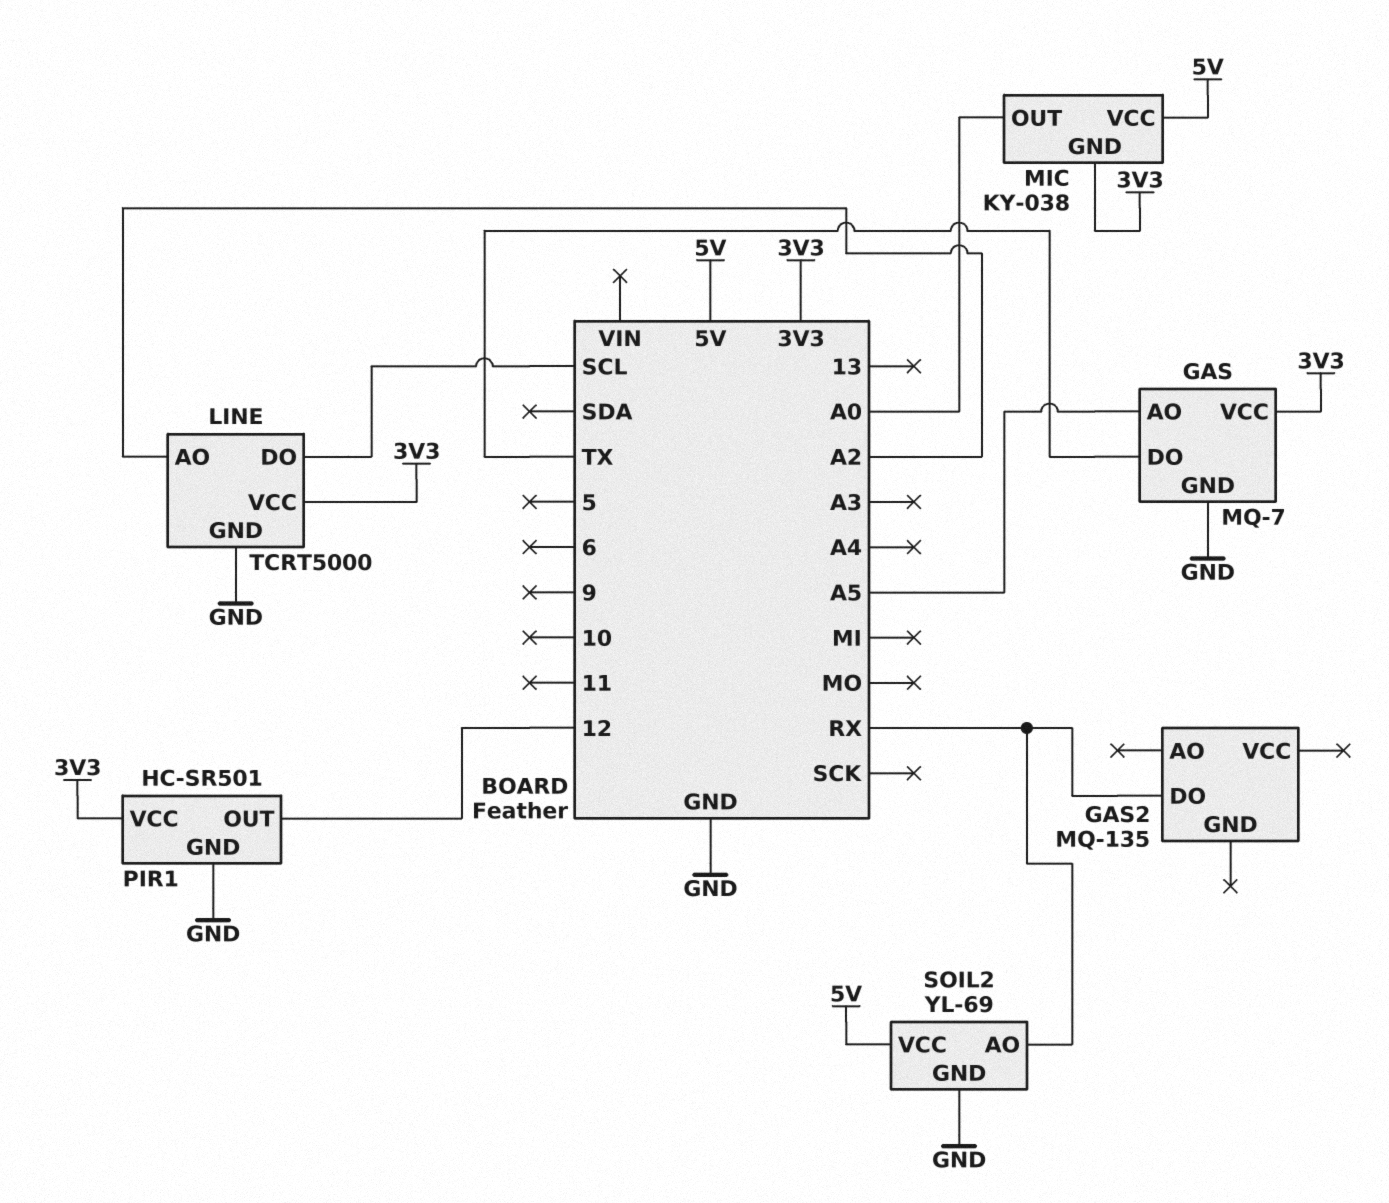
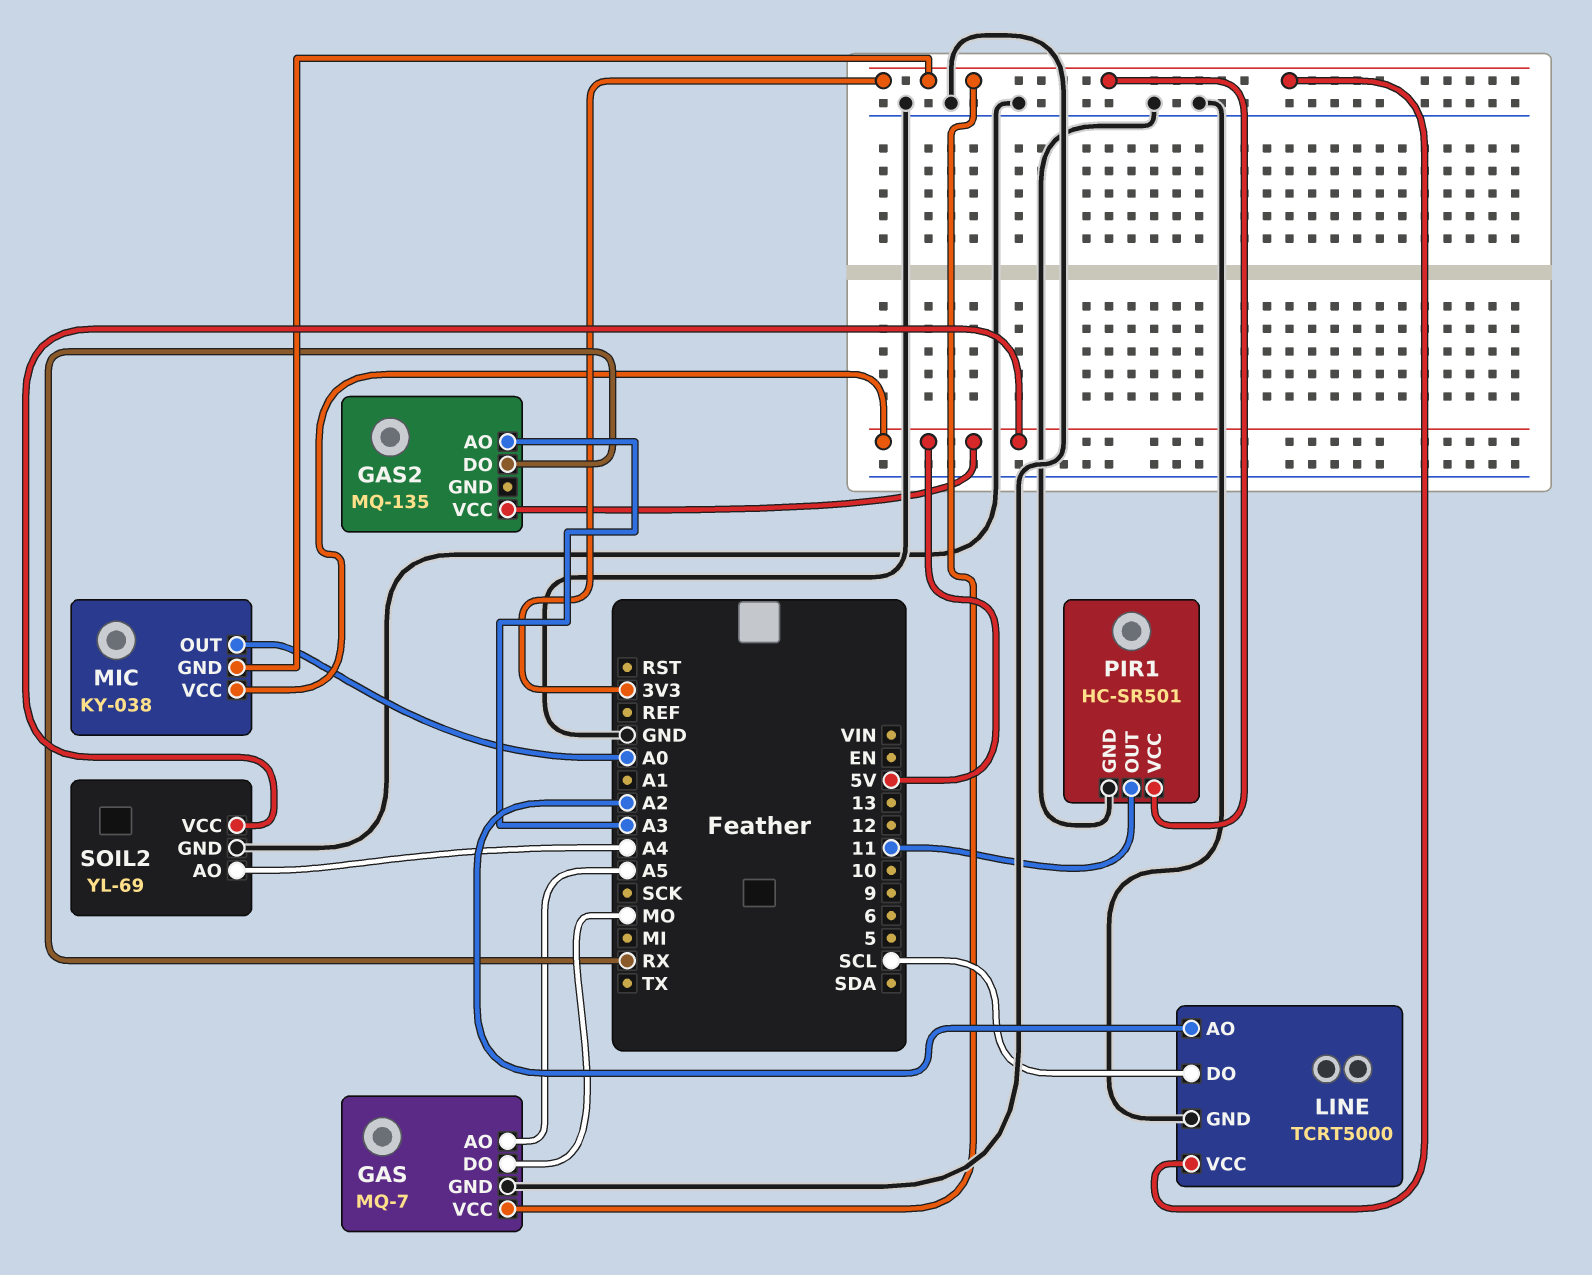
GAS pin DO: TX -> MO
GAS2 pin AO: none -> A3
GAS2 pin VCC: none -> 5V
PIR1 pin OUT: 12 -> 11
SOIL2 pin AO: RX -> A4

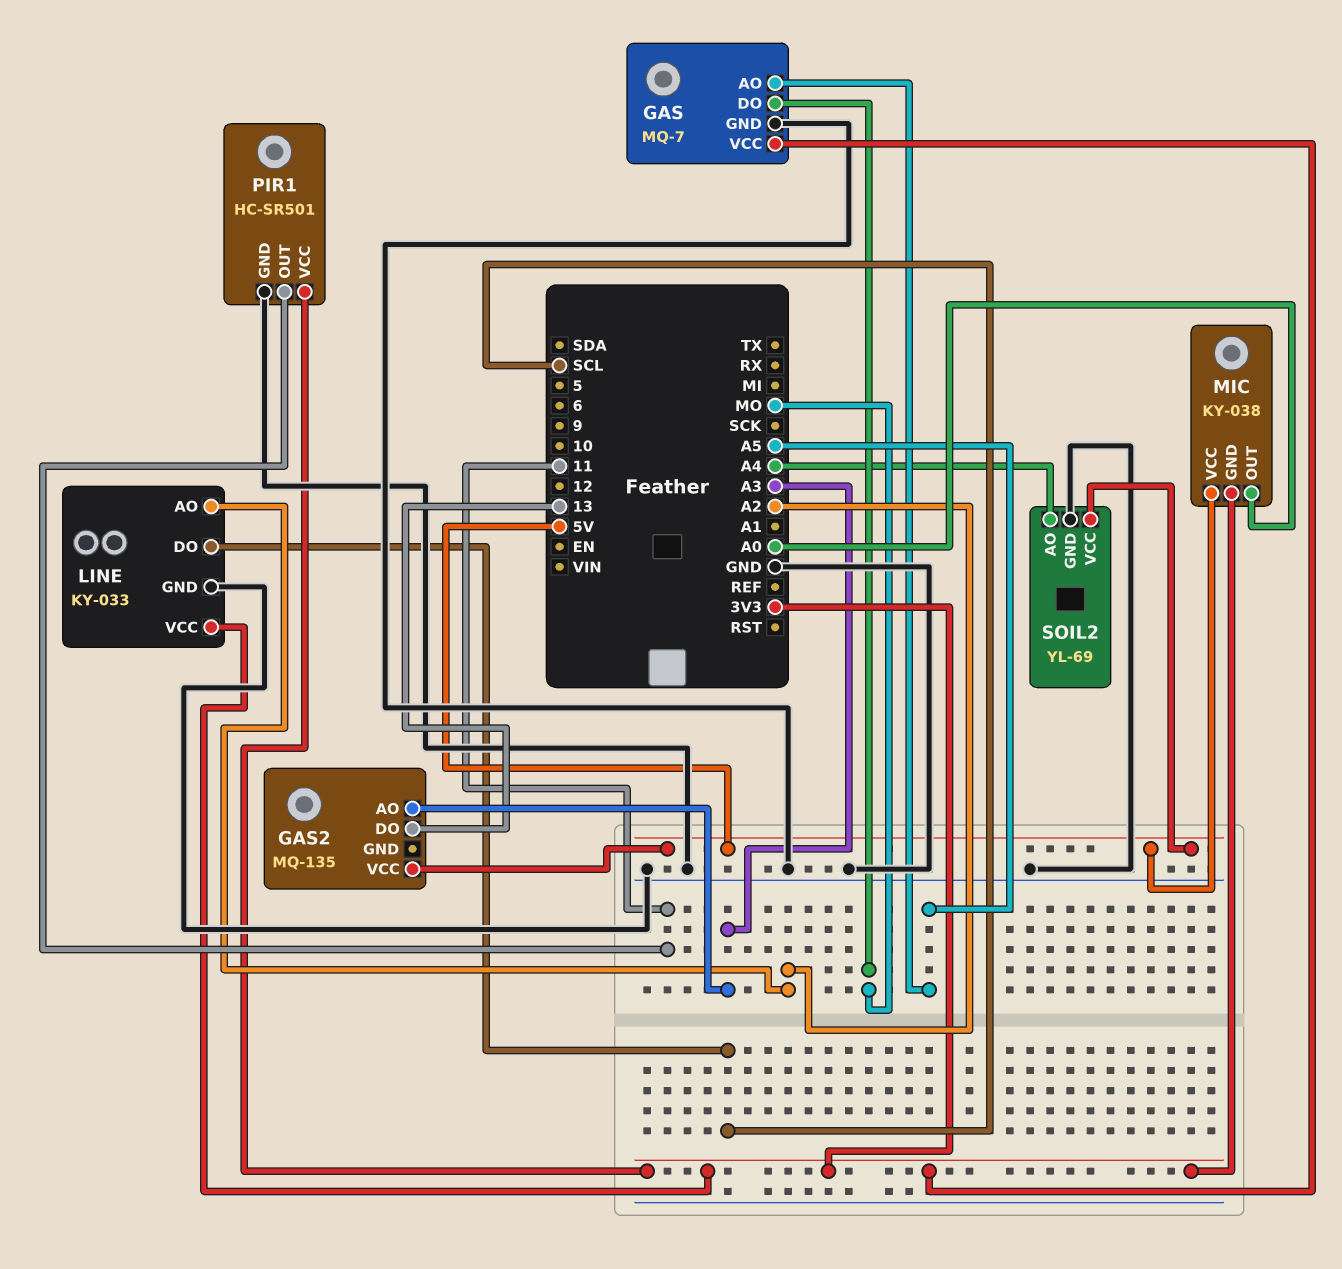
GAS2 pin DO: RX -> 13
LINE: TCRT5000 -> KY-033

